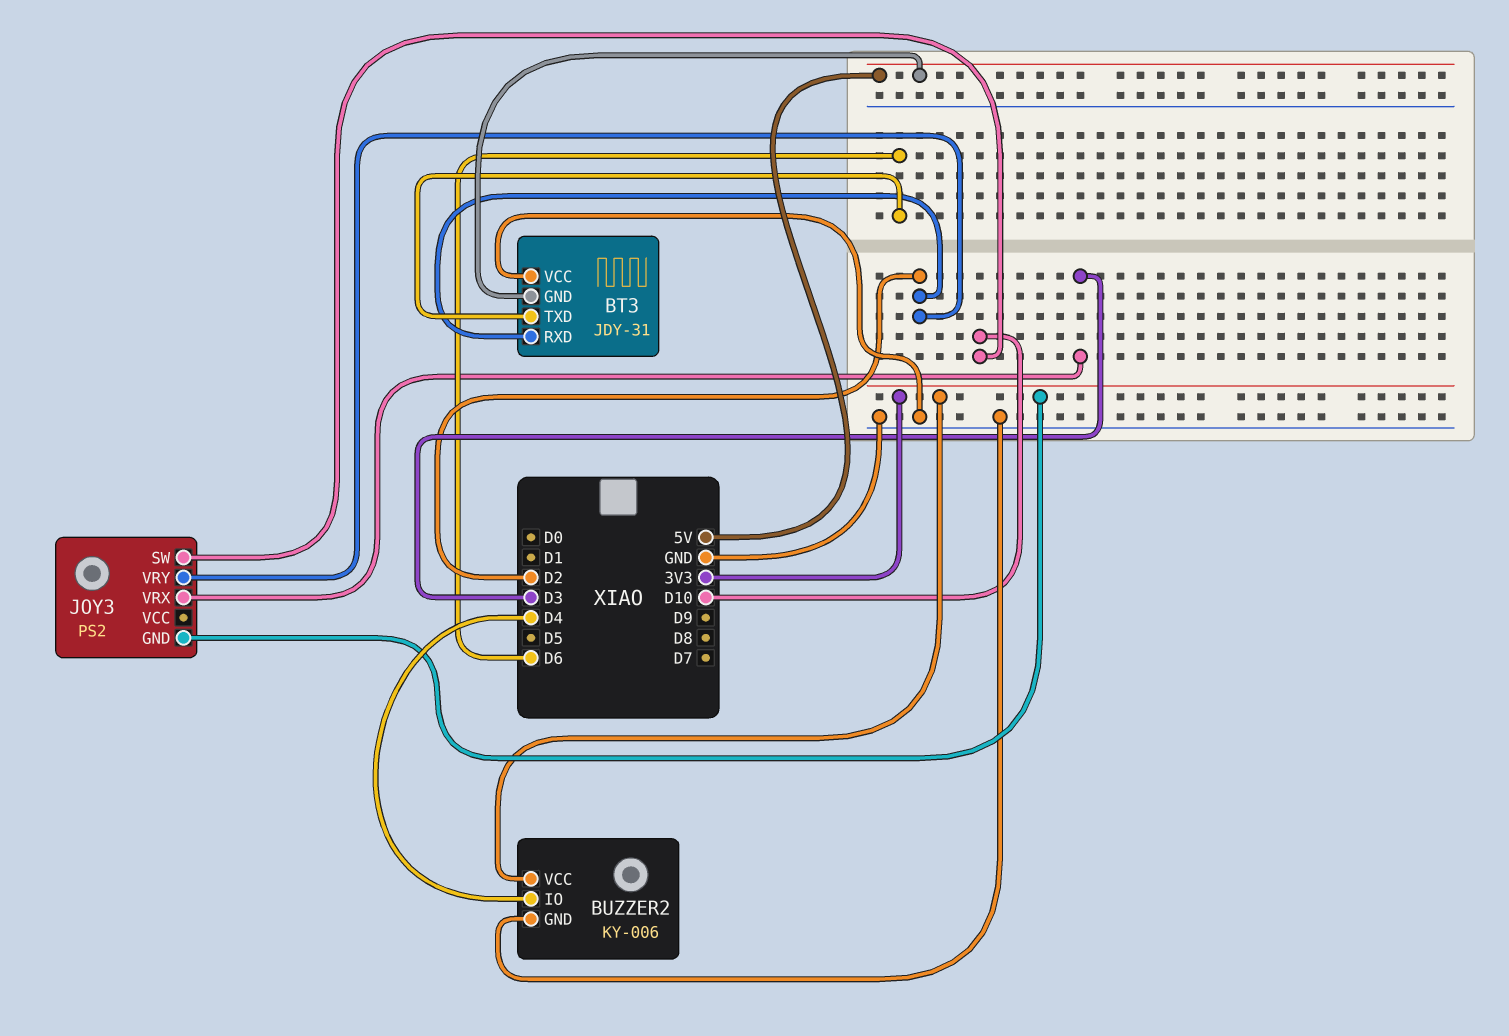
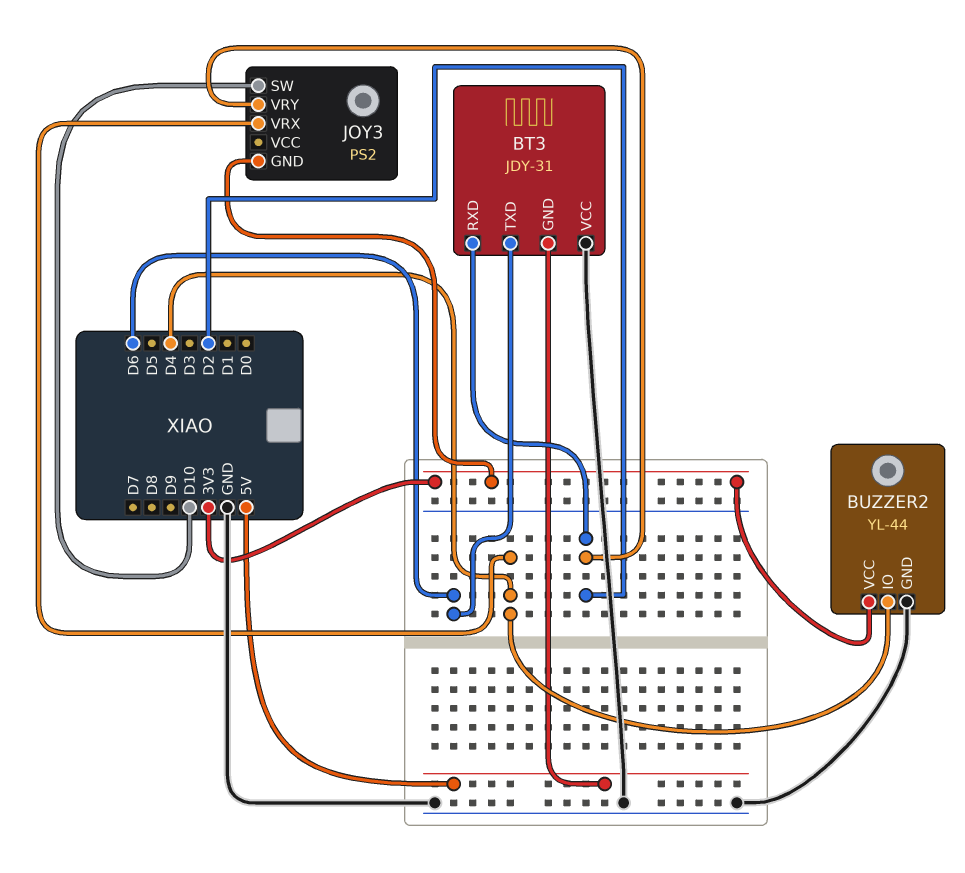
BUZZER2: KY-006 -> YL-44
JOY3 pin VRX: D3 -> D4

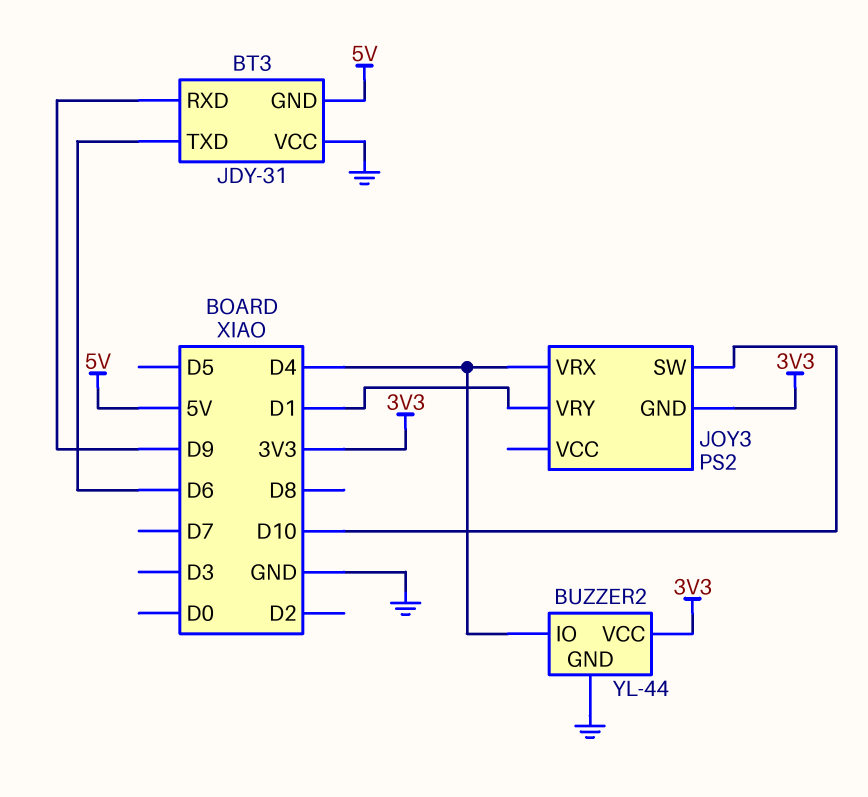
BT3 pin RXD: D2 -> D9
JOY3 pin VRY: D2 -> D1

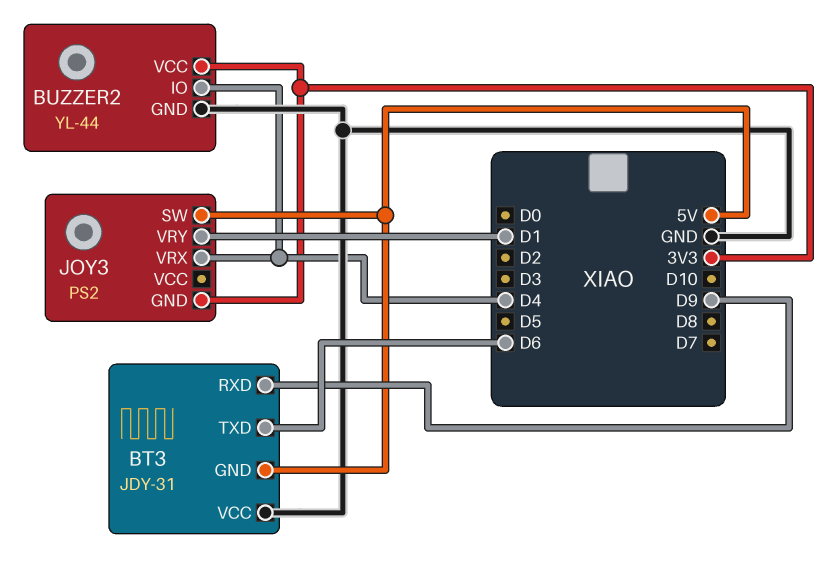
JOY3 pin SW: D10 -> 5V

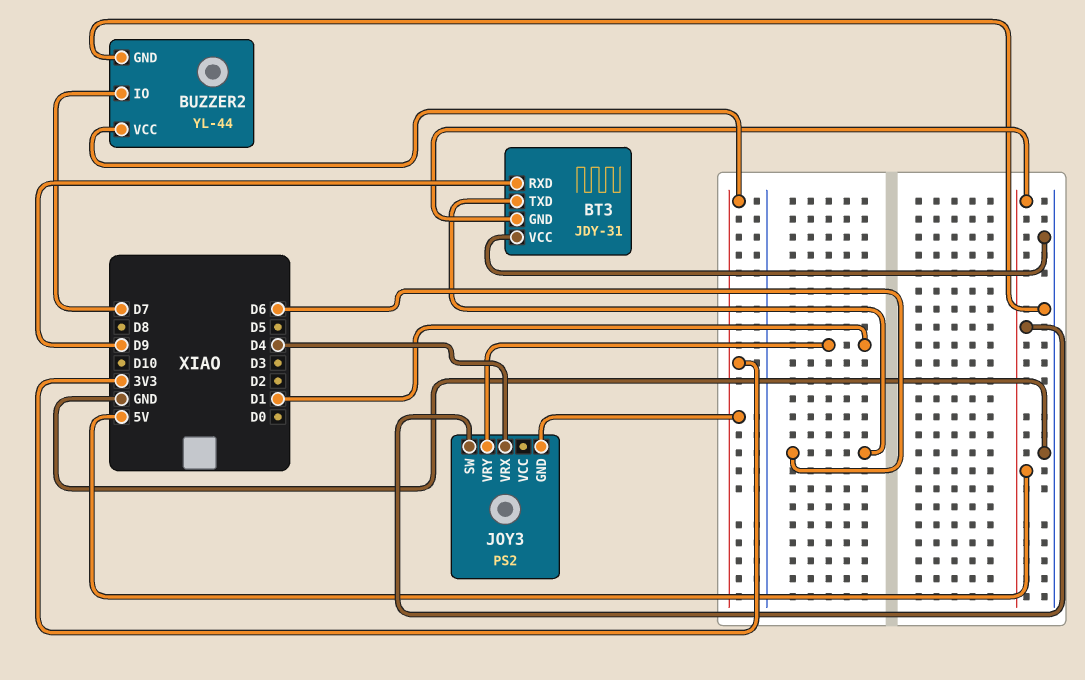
BUZZER2 pin IO: D4 -> D7

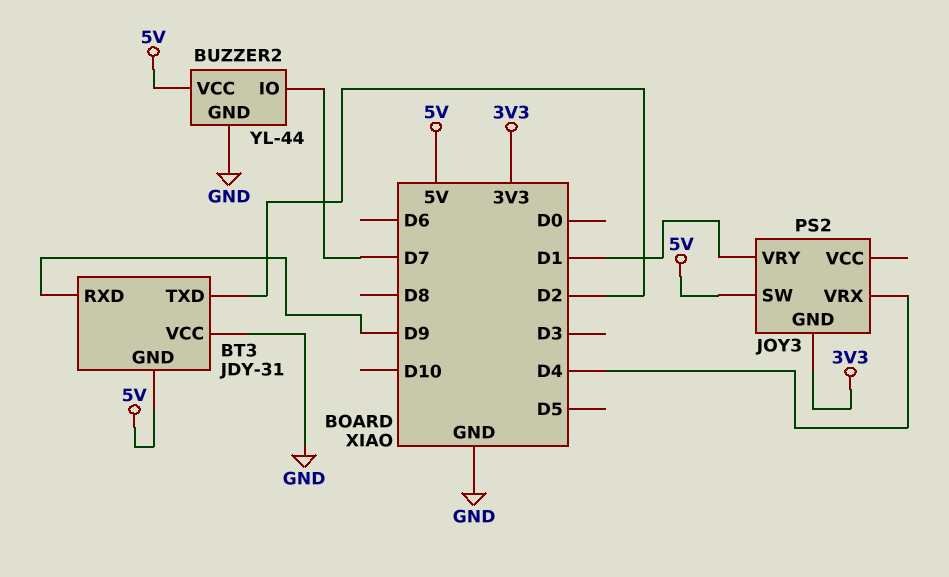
BT3 pin TXD: D6 -> D2
BUZZER2 pin VCC: 3V3 -> 5V

